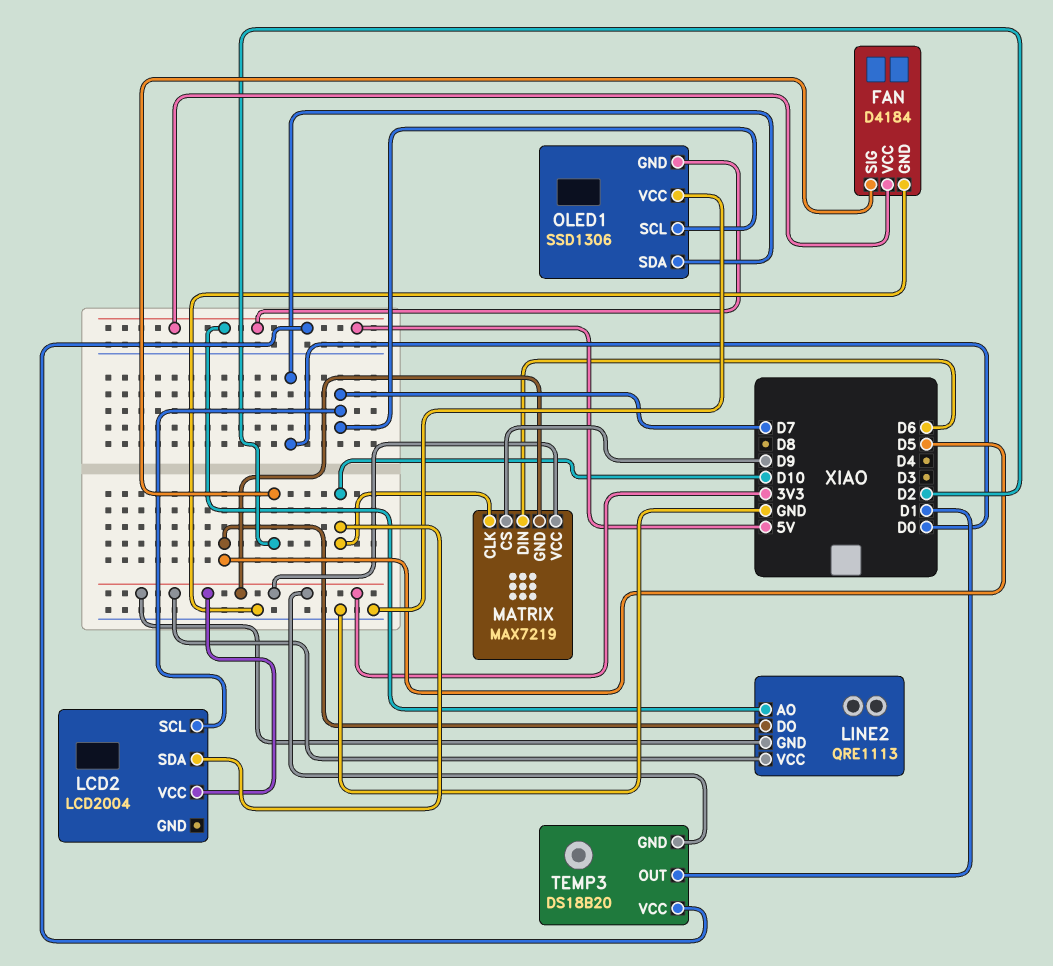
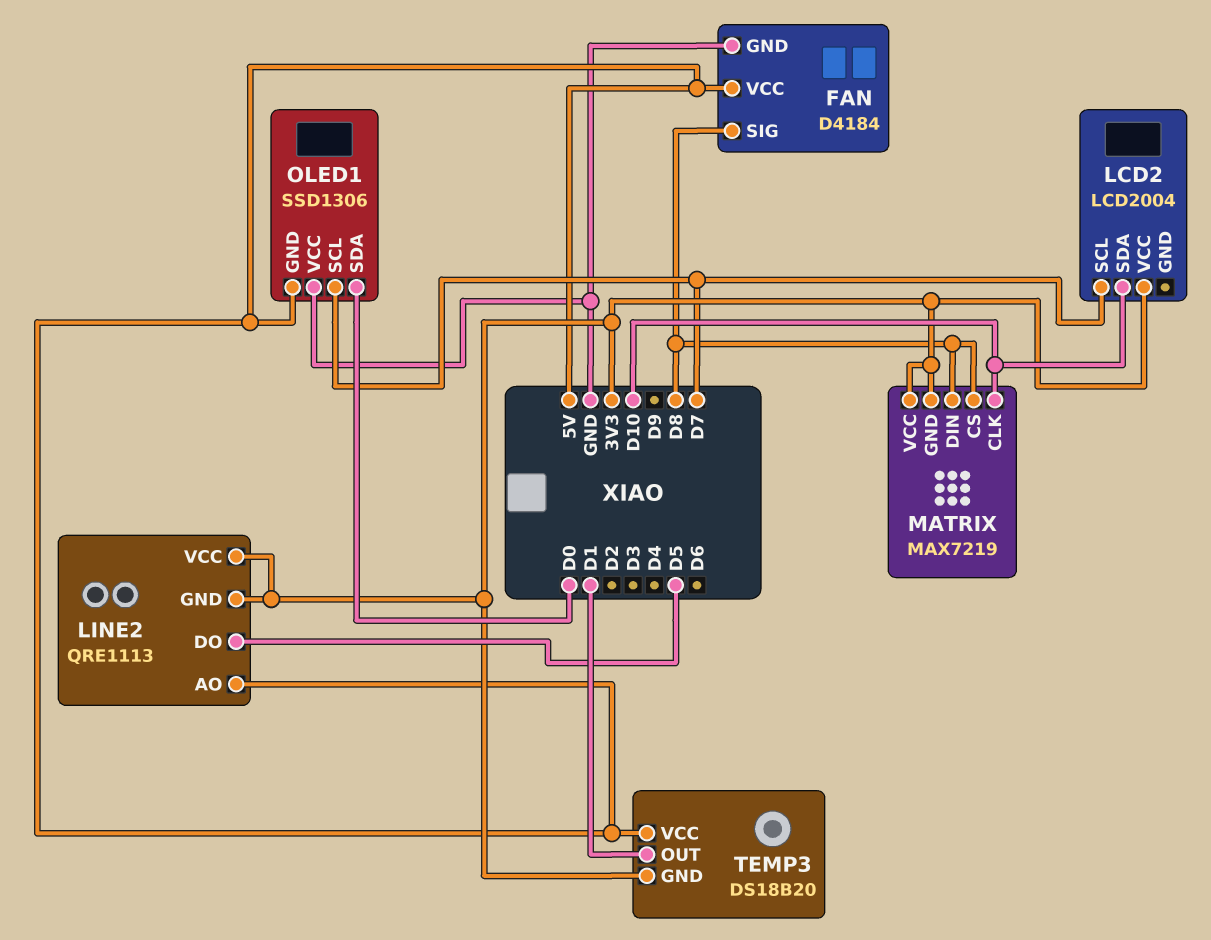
FAN pin SIG: D2 -> D8
MATRIX pin CS: D9 -> D8
MATRIX pin DIN: D6 -> D8

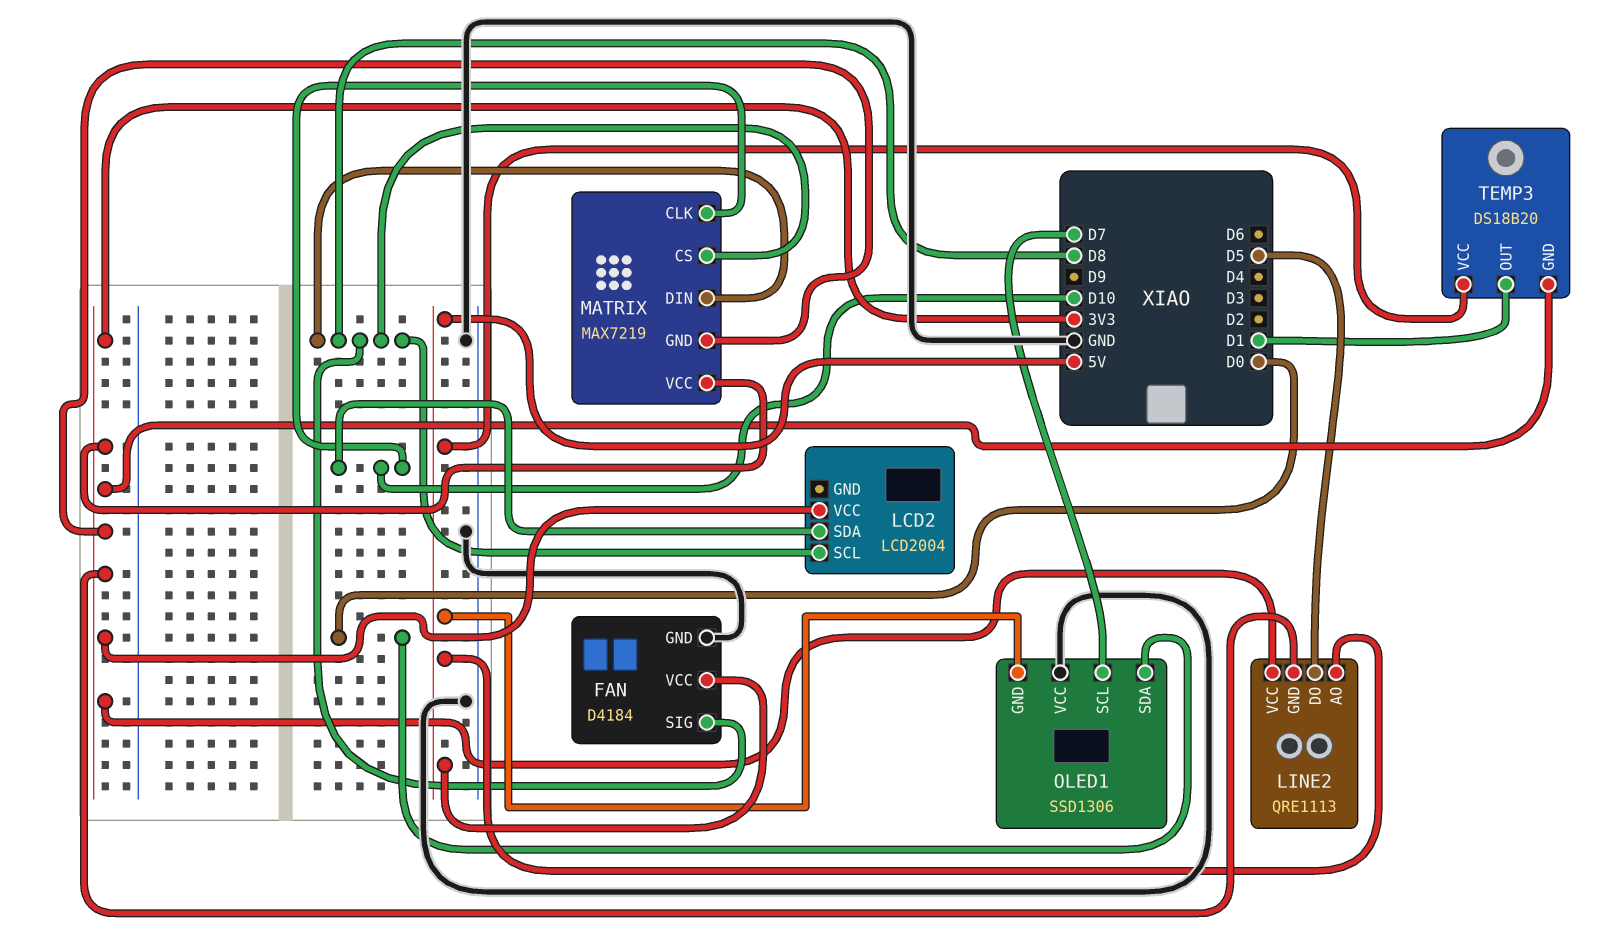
LCD2 pin SCL: D7 -> D8

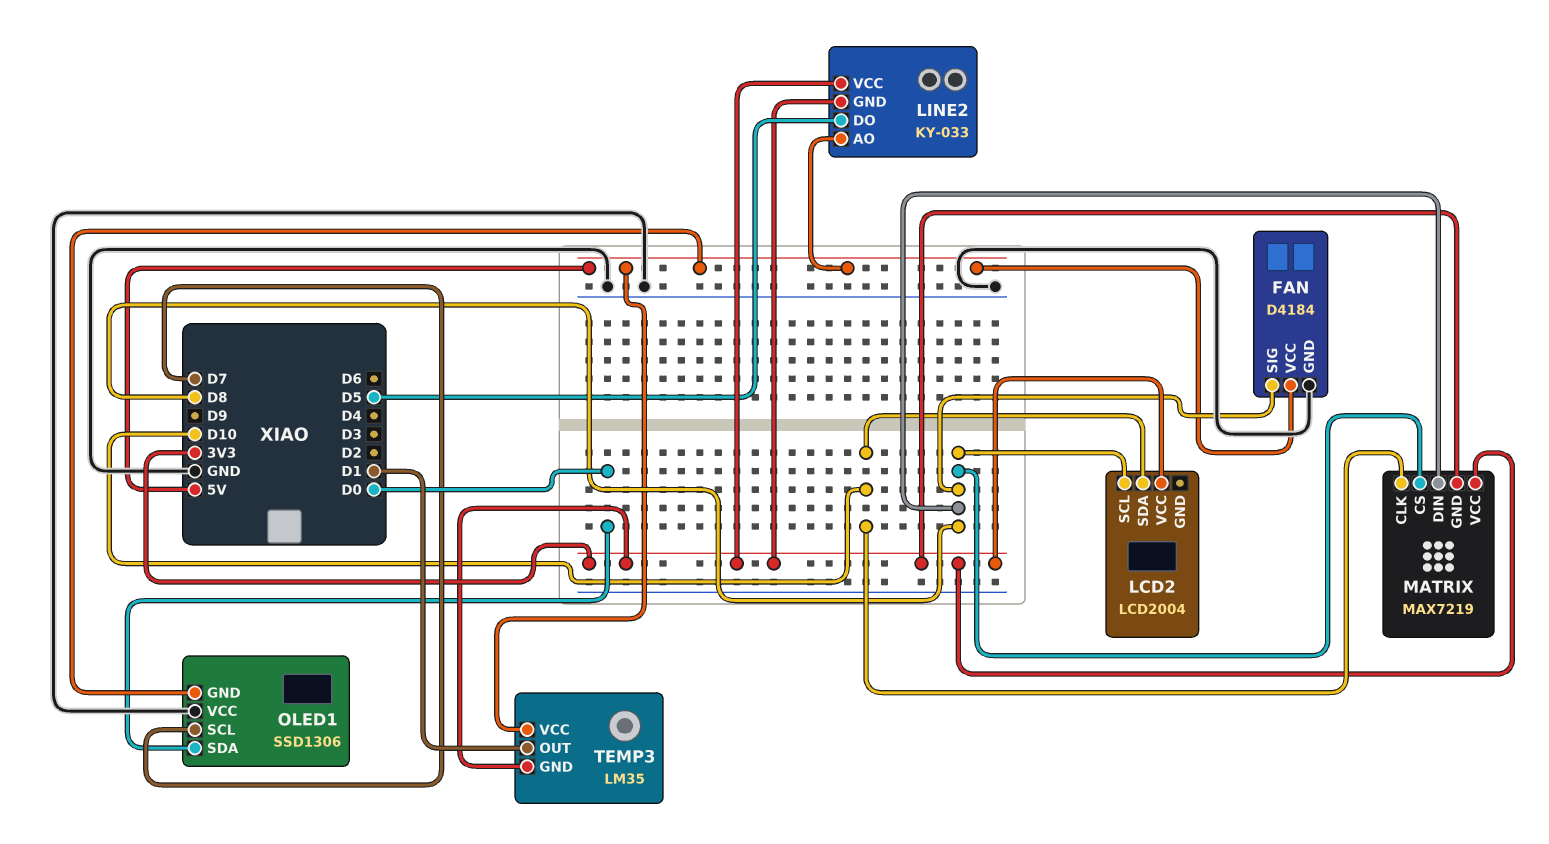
LINE2: QRE1113 -> KY-033
TEMP3: DS18B20 -> LM35

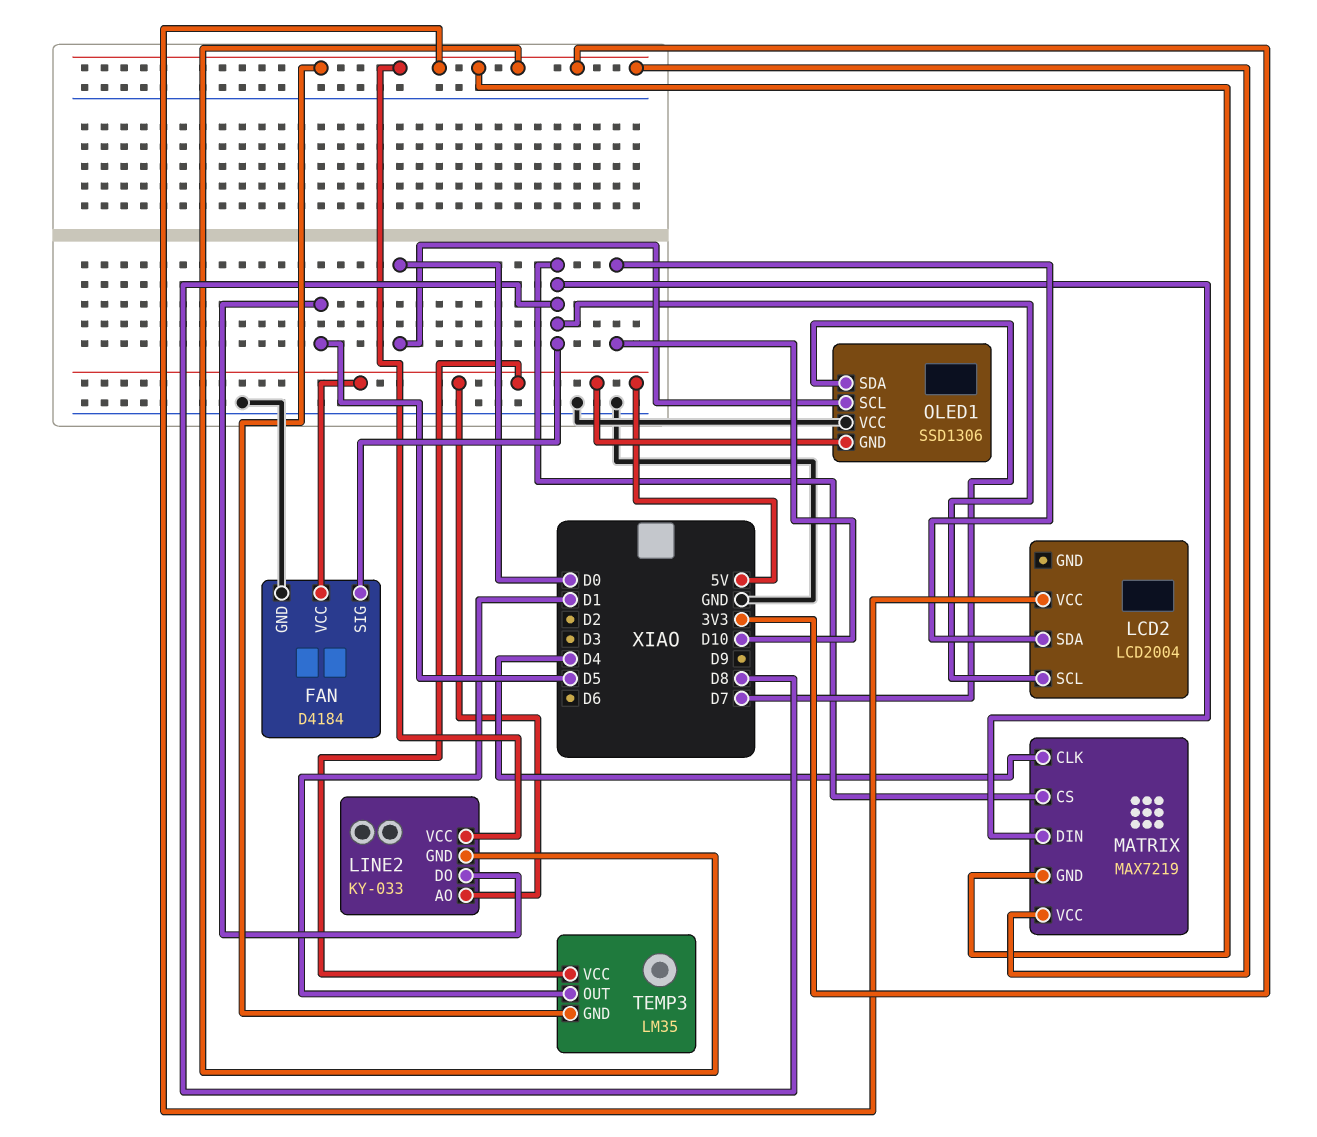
MATRIX pin CLK: D10 -> D4
OLED1 pin SCL: D7 -> D0
OLED1 pin SDA: D0 -> D7

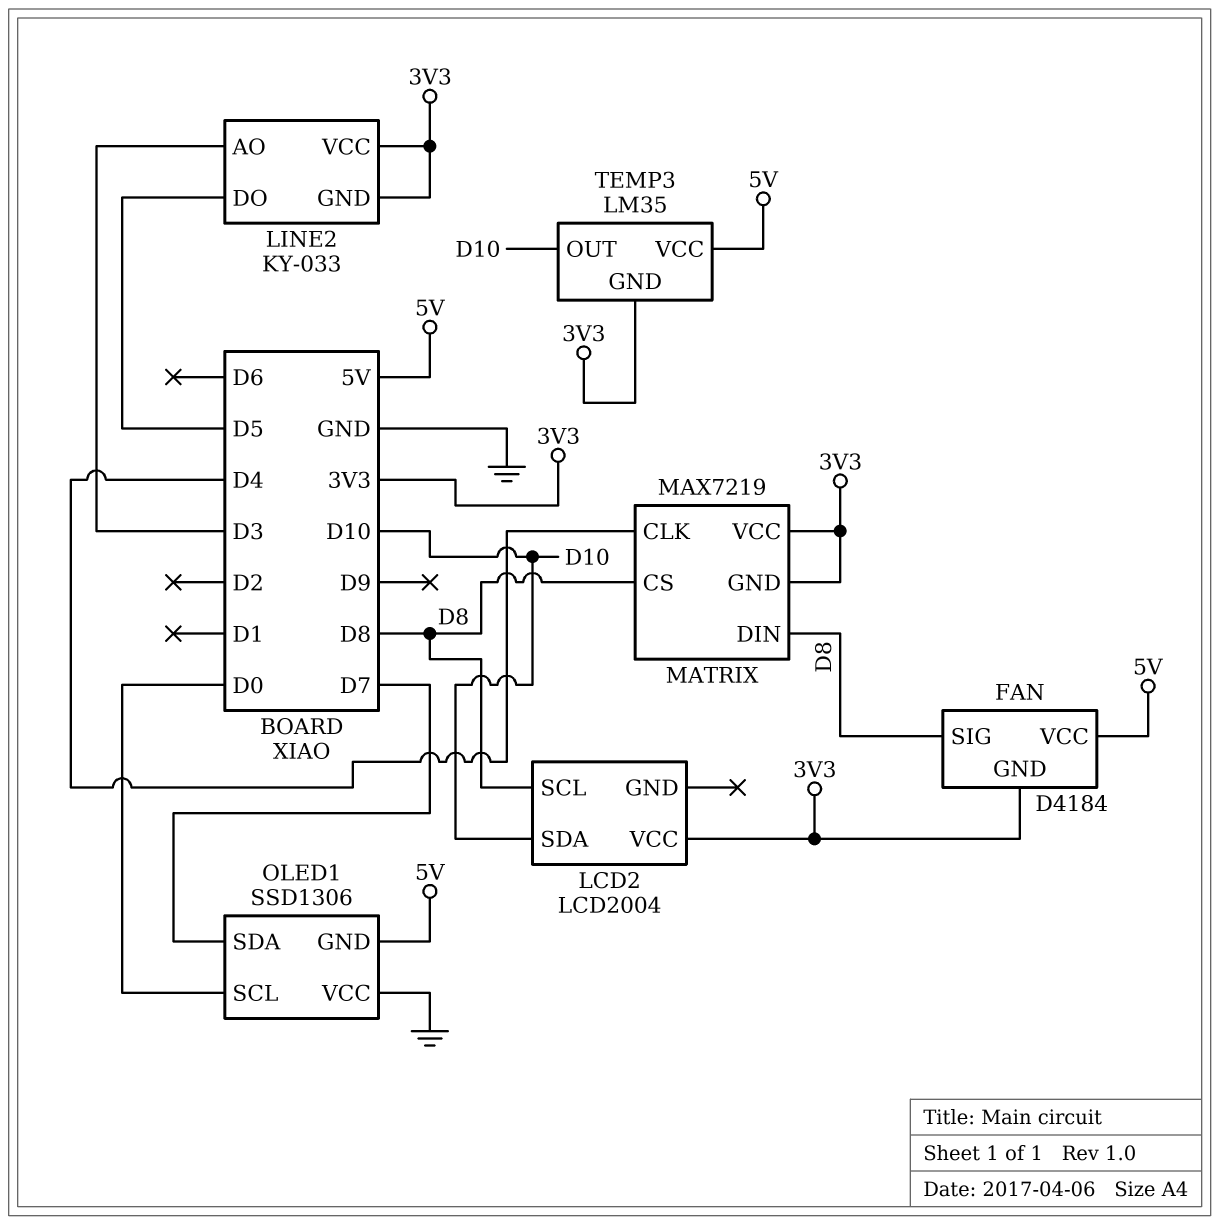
FAN pin GND: GND -> 3V3
LINE2 pin AO: 5V -> D3
TEMP3 pin OUT: D1 -> D10

